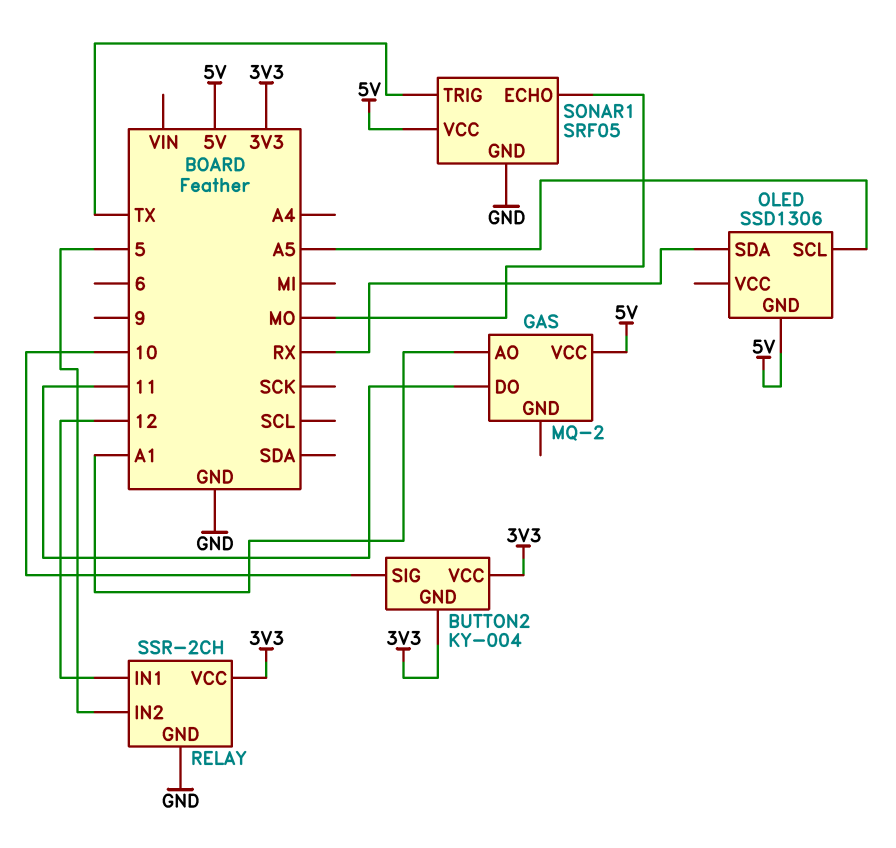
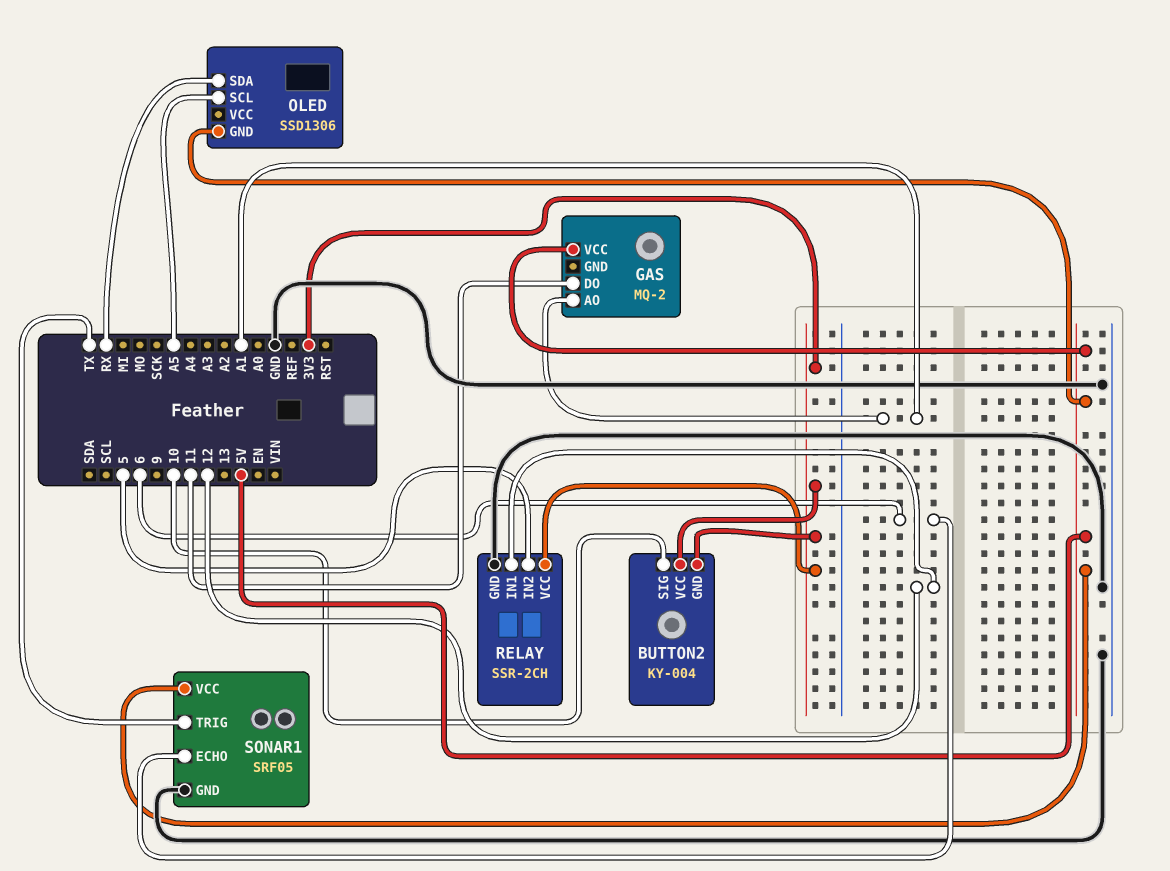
SONAR1 pin ECHO: MO -> 6

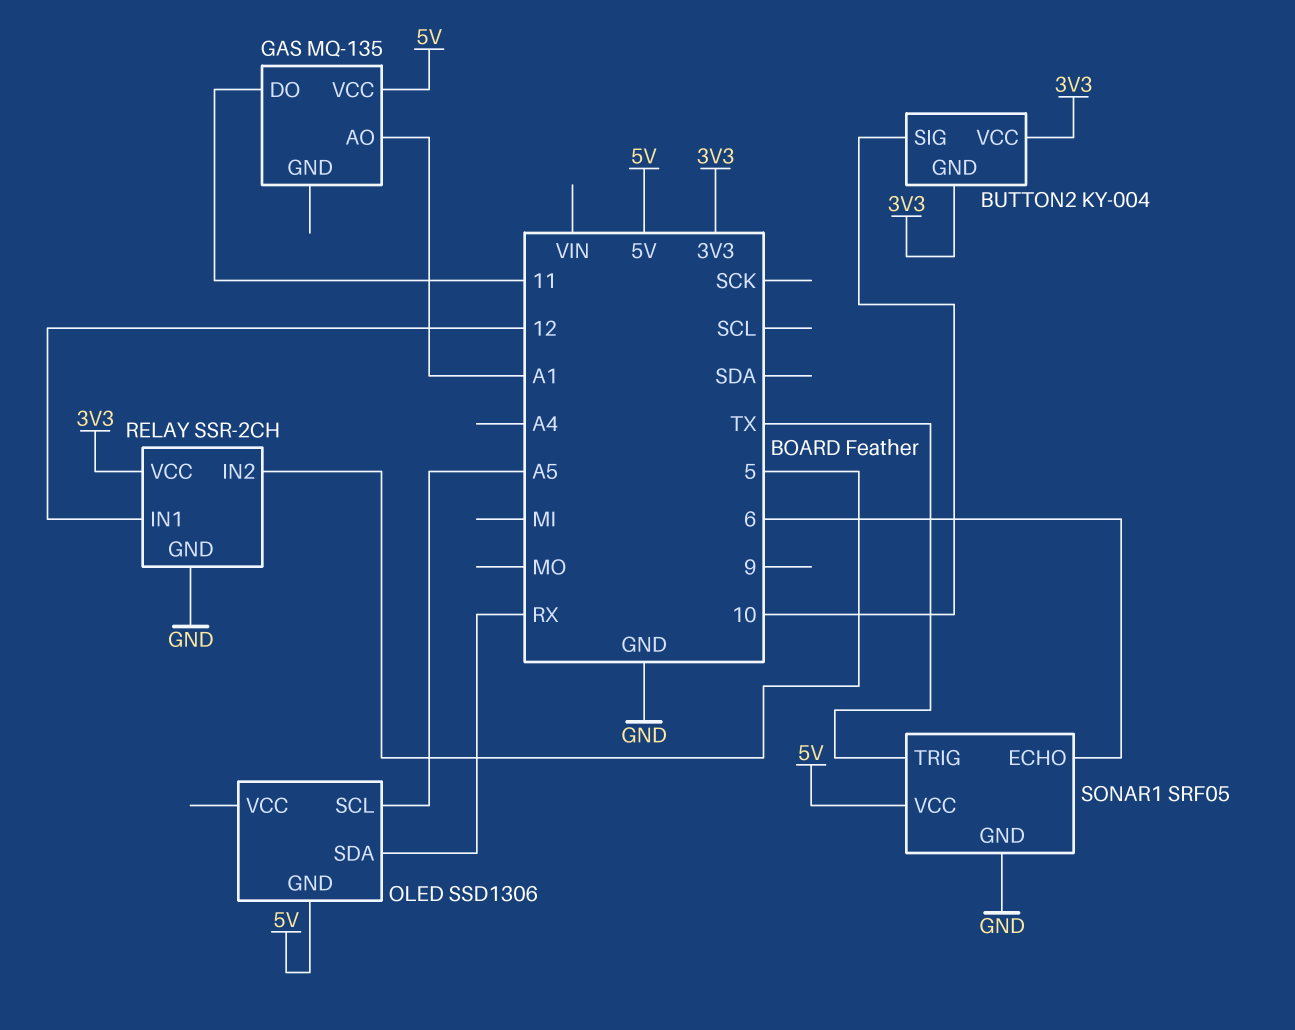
GAS: MQ-2 -> MQ-135

